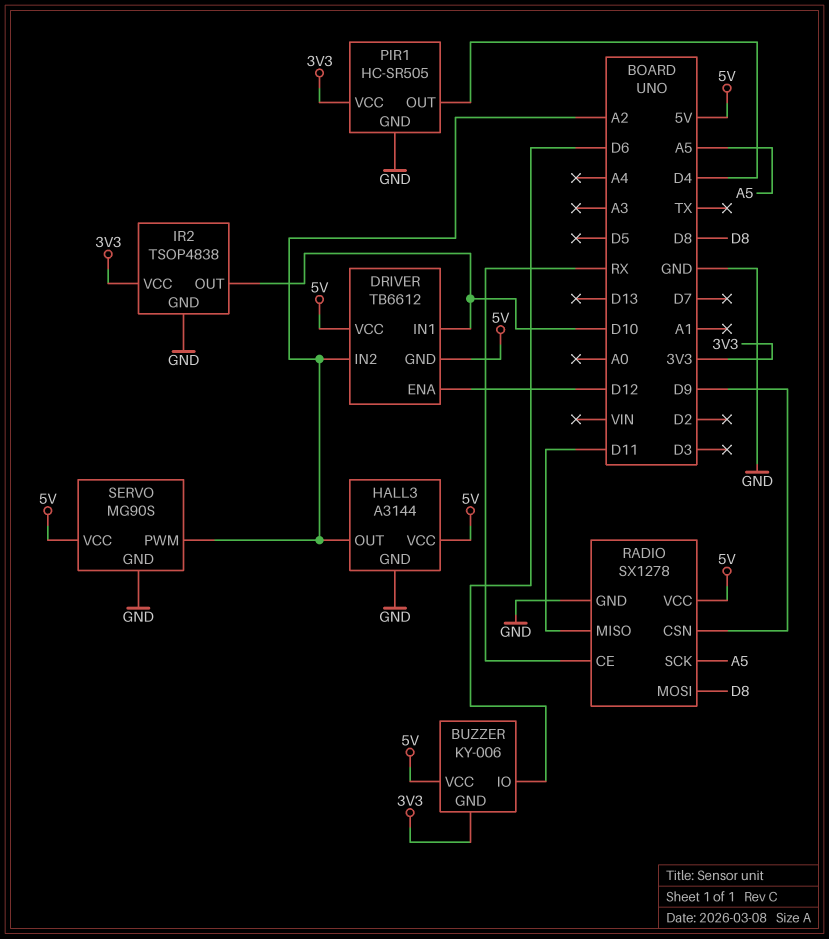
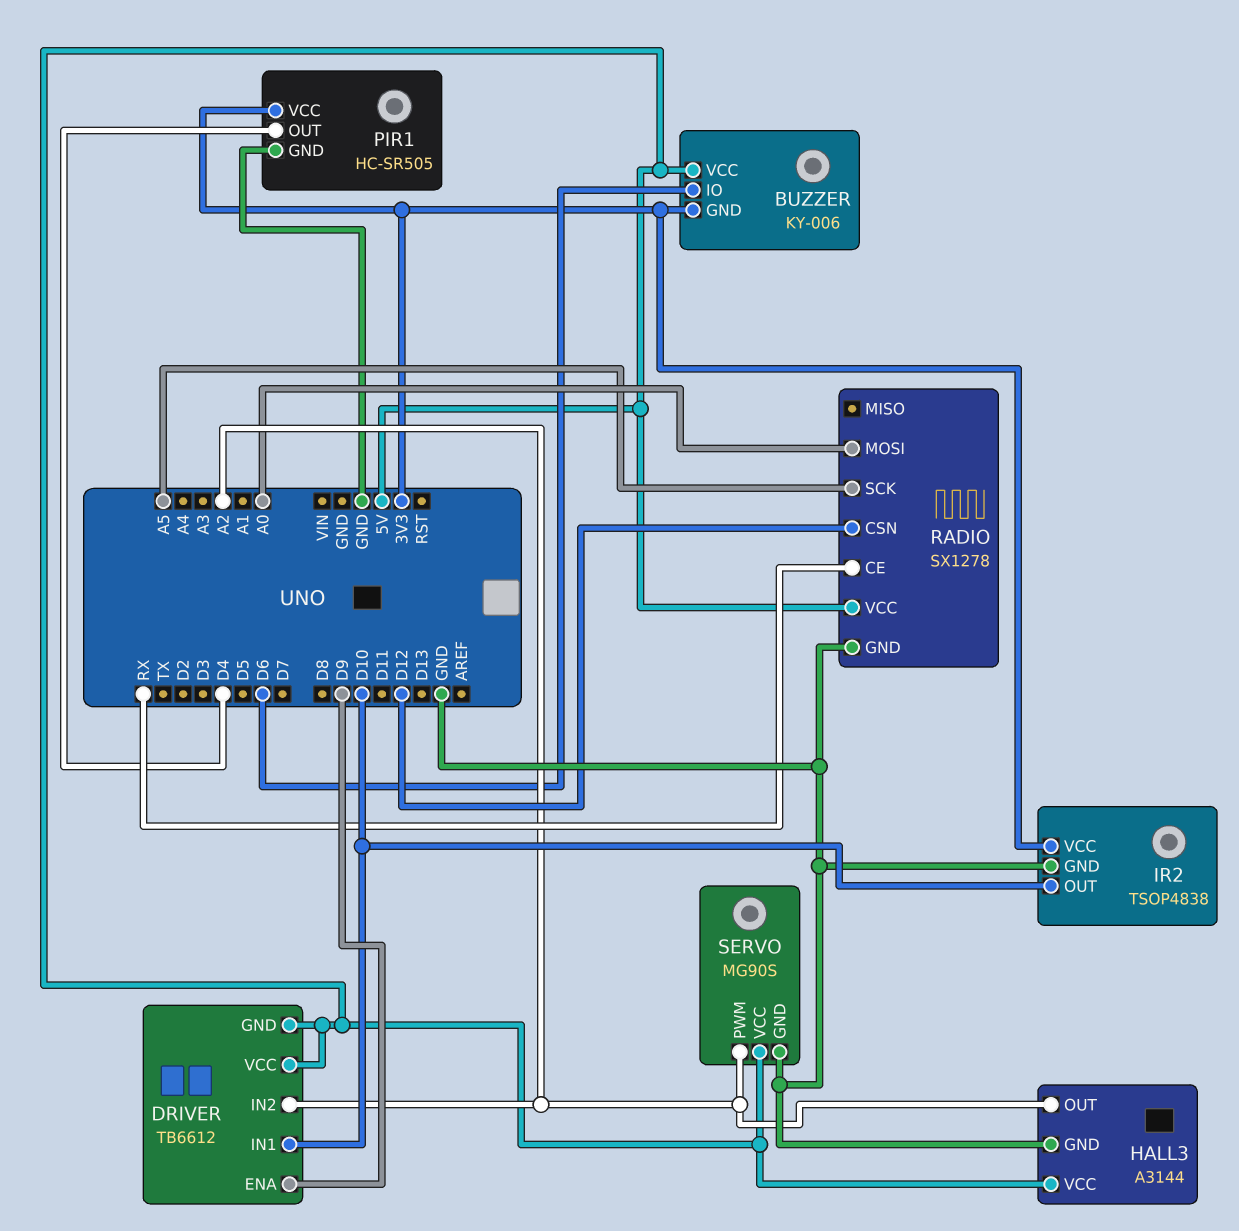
DRIVER pin ENA: D12 -> D9
RADIO pin CSN: D9 -> D12
RADIO pin MISO: D11 -> none
RADIO pin MOSI: D8 -> A0

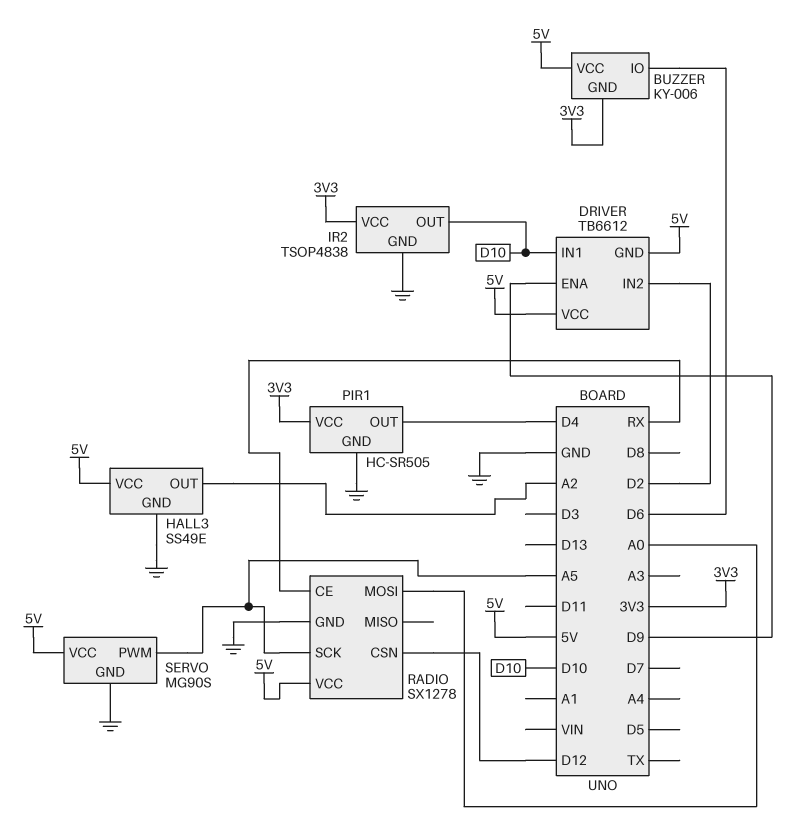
DRIVER pin IN2: A2 -> D2
HALL3: A3144 -> SS49E
SERVO pin PWM: A2 -> A5

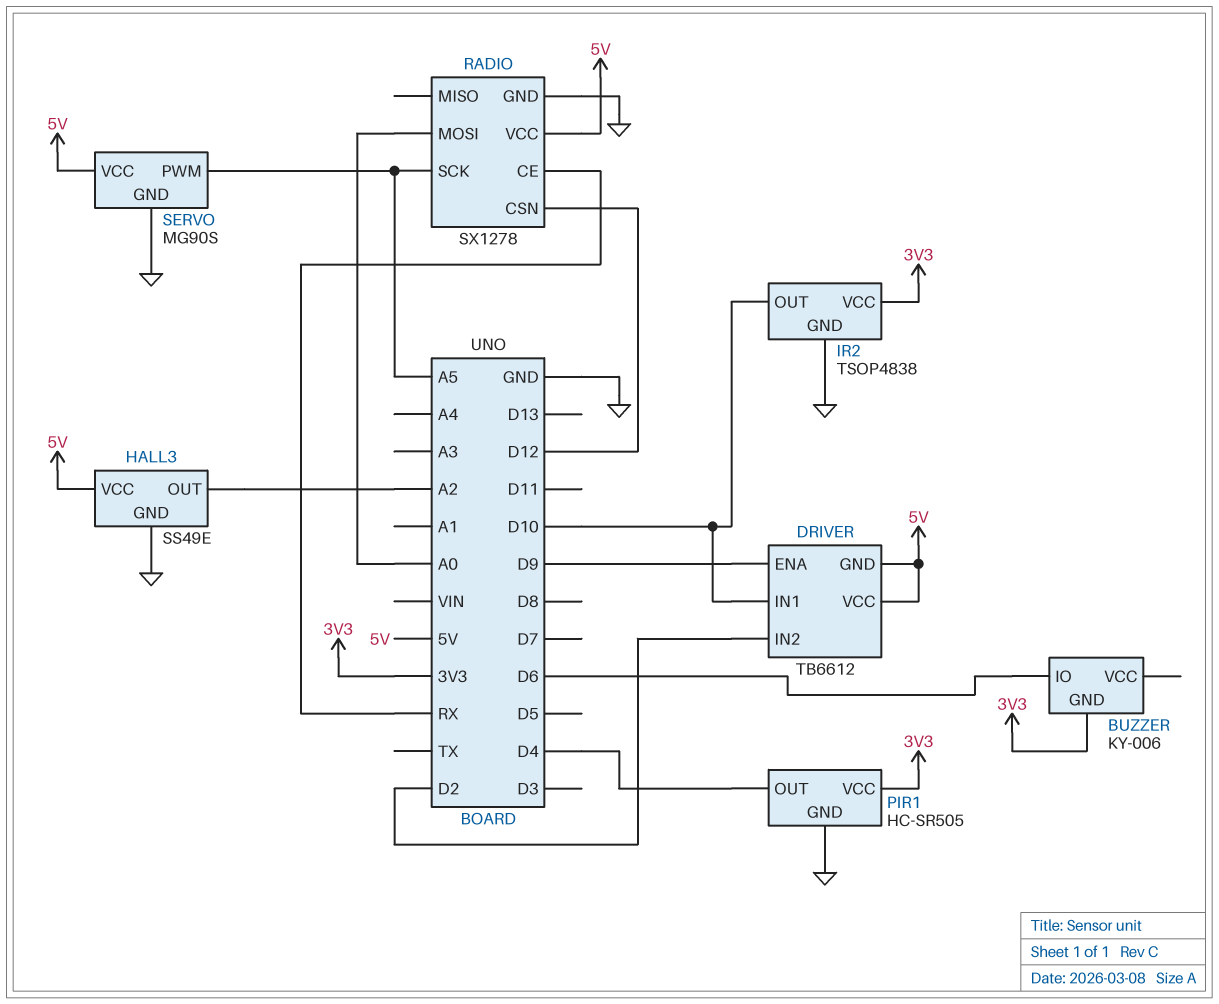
BUZZER pin VCC: 5V -> none

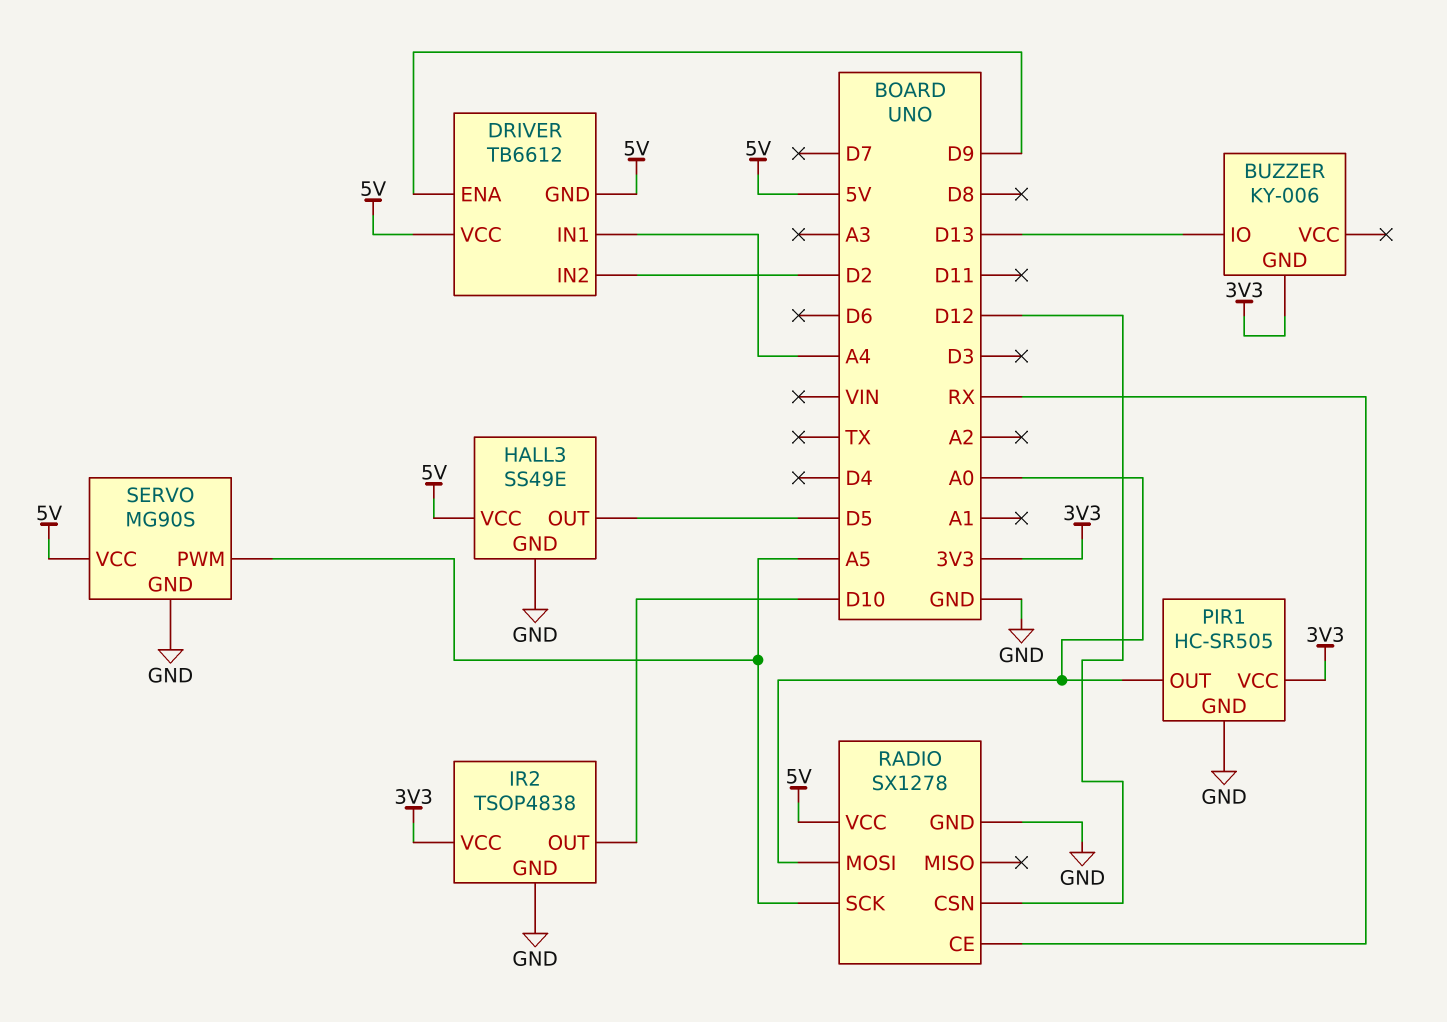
BUZZER pin IO: D6 -> D13
DRIVER pin IN1: D10 -> A4
HALL3 pin OUT: A2 -> D5
PIR1 pin OUT: D4 -> A0

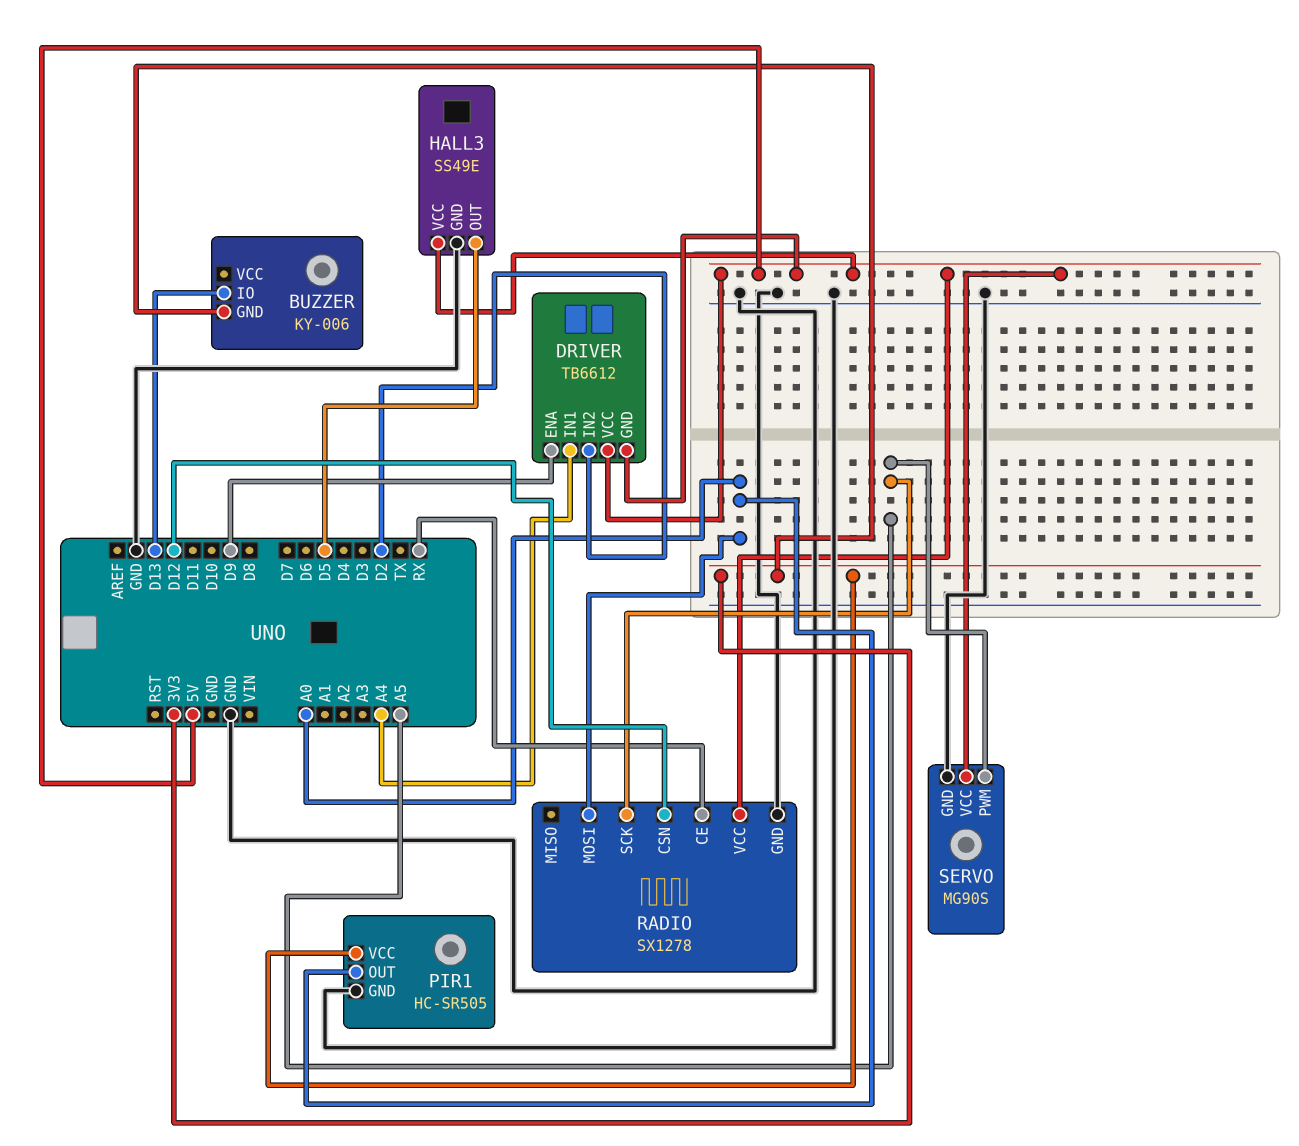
IR2: TSOP4838 -> none
IR2 pin GND: GND -> none
IR2 pin OUT: D10 -> none
IR2 pin VCC: 3V3 -> none

